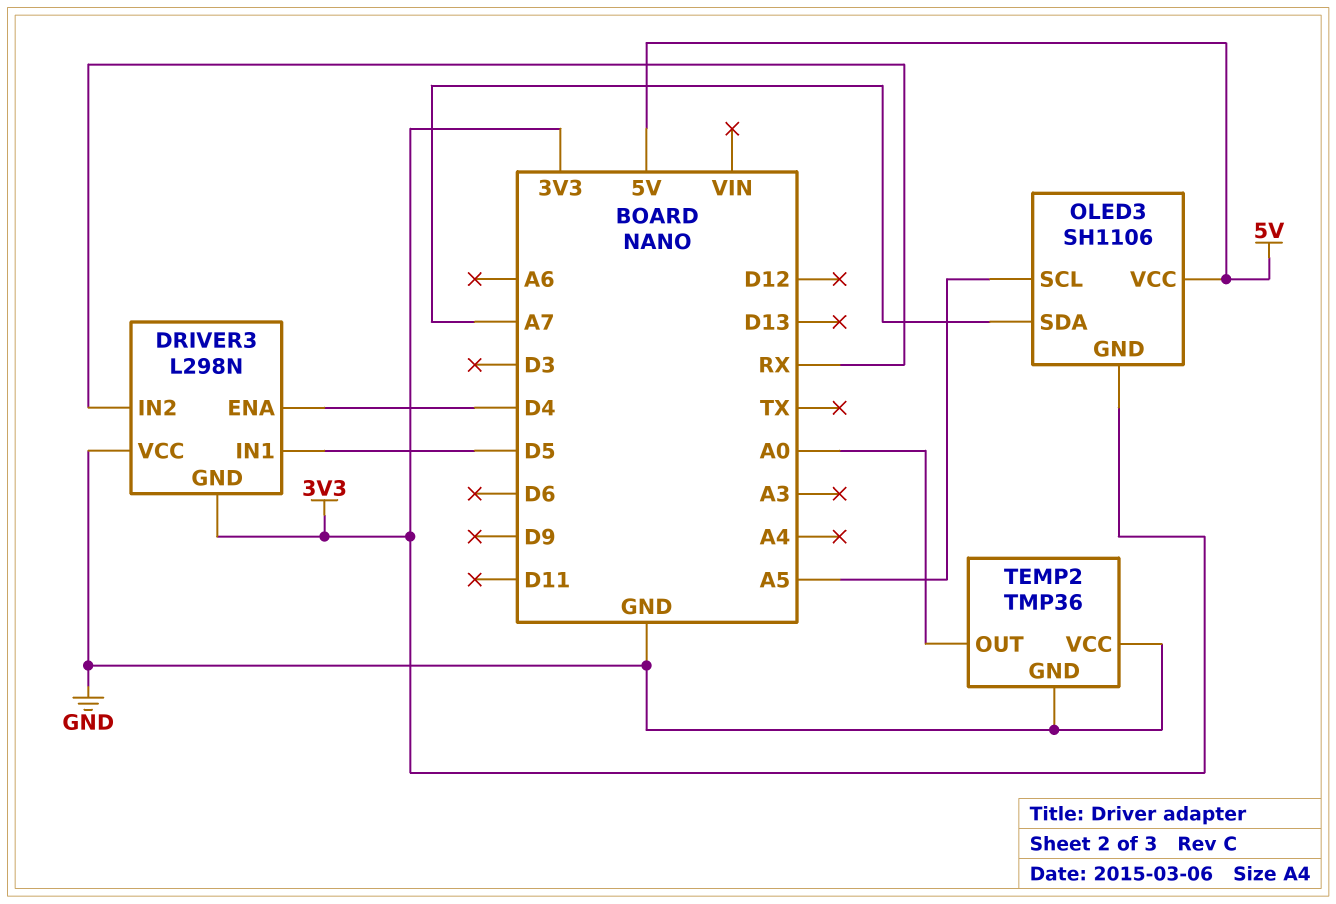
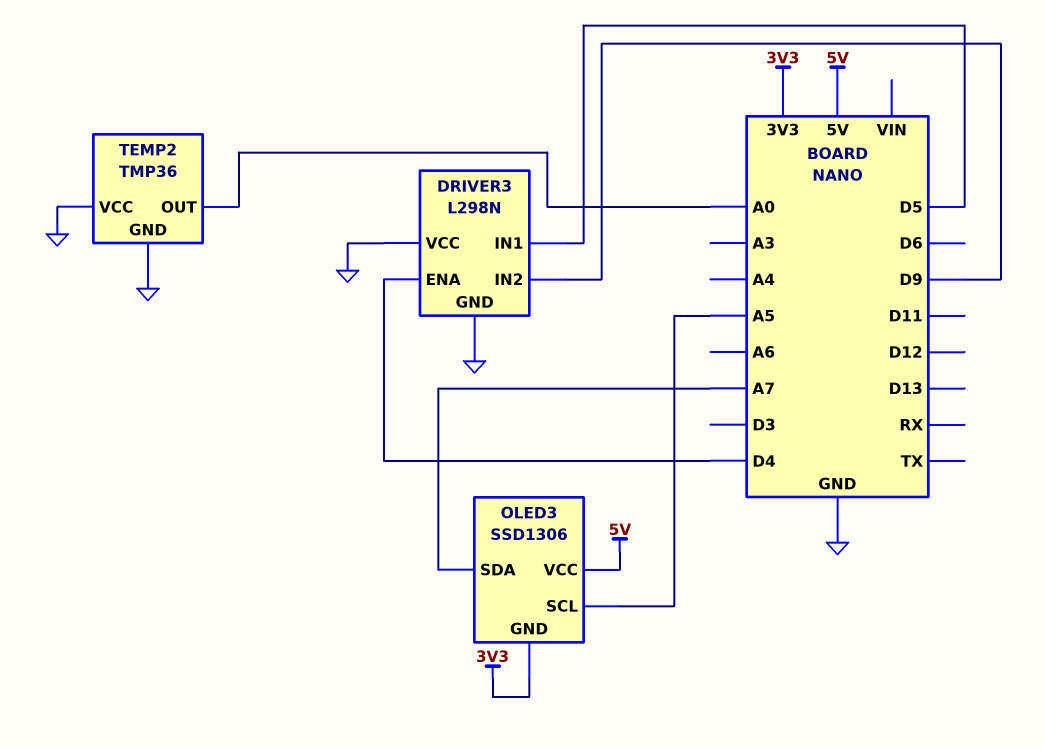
DRIVER3 pin GND: 3V3 -> GND
DRIVER3 pin IN2: RX -> D9
OLED3: SH1106 -> SSD1306

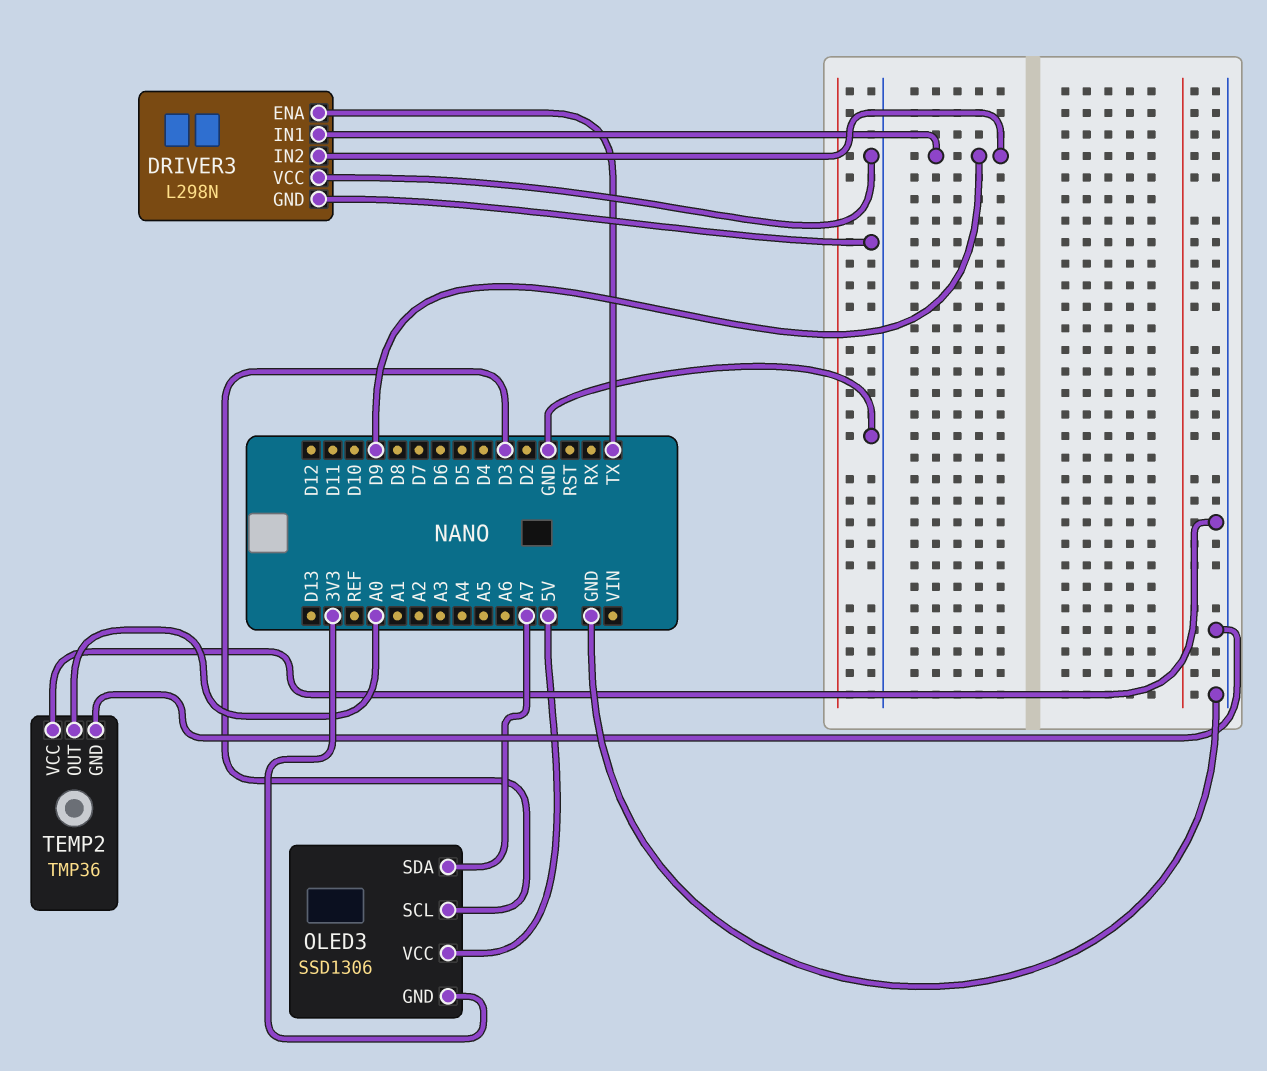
DRIVER3 pin ENA: D4 -> TX
DRIVER3 pin IN1: D5 -> D9
OLED3 pin SCL: A5 -> D3

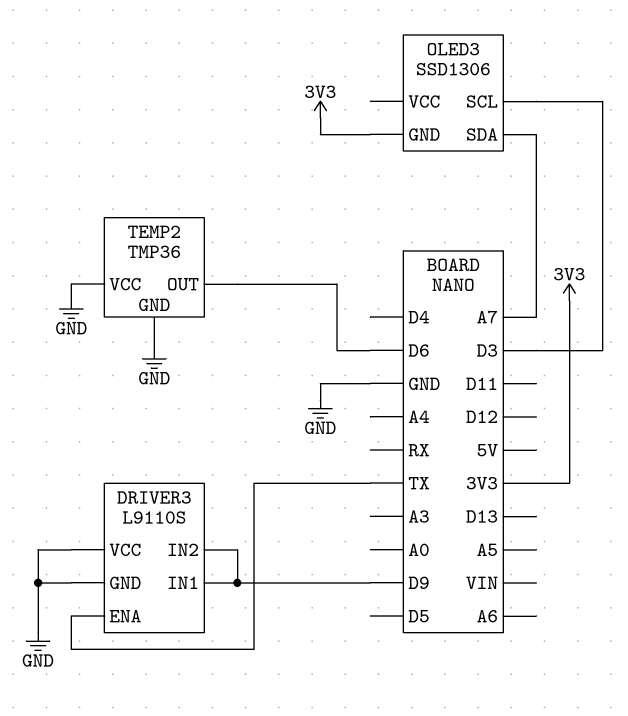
DRIVER3: L298N -> L9110S
OLED3 pin VCC: 5V -> none
TEMP2 pin OUT: A0 -> D6

